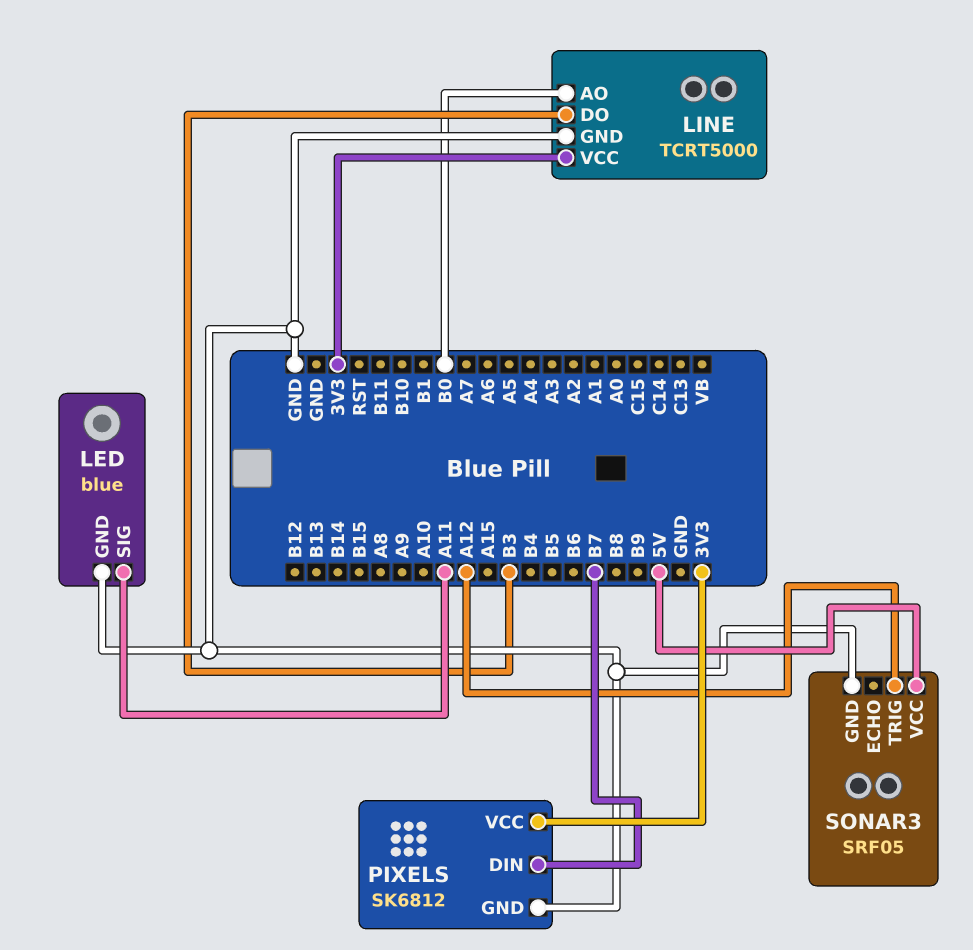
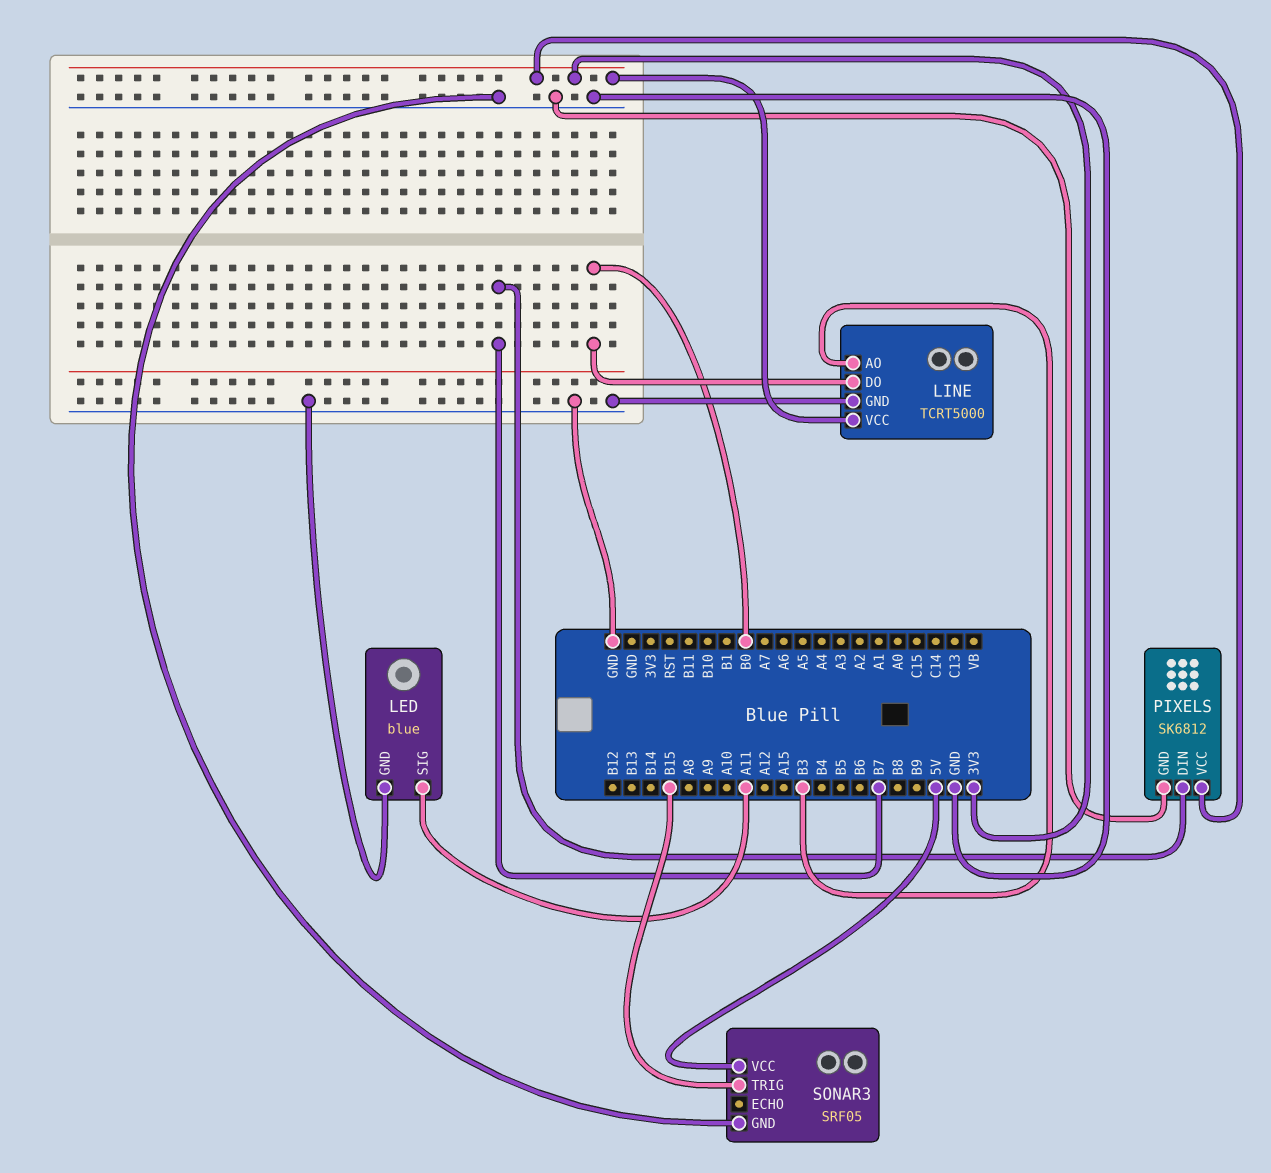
LINE pin AO: B0 -> B3
LINE pin DO: B3 -> B0
SONAR3 pin TRIG: A12 -> B15

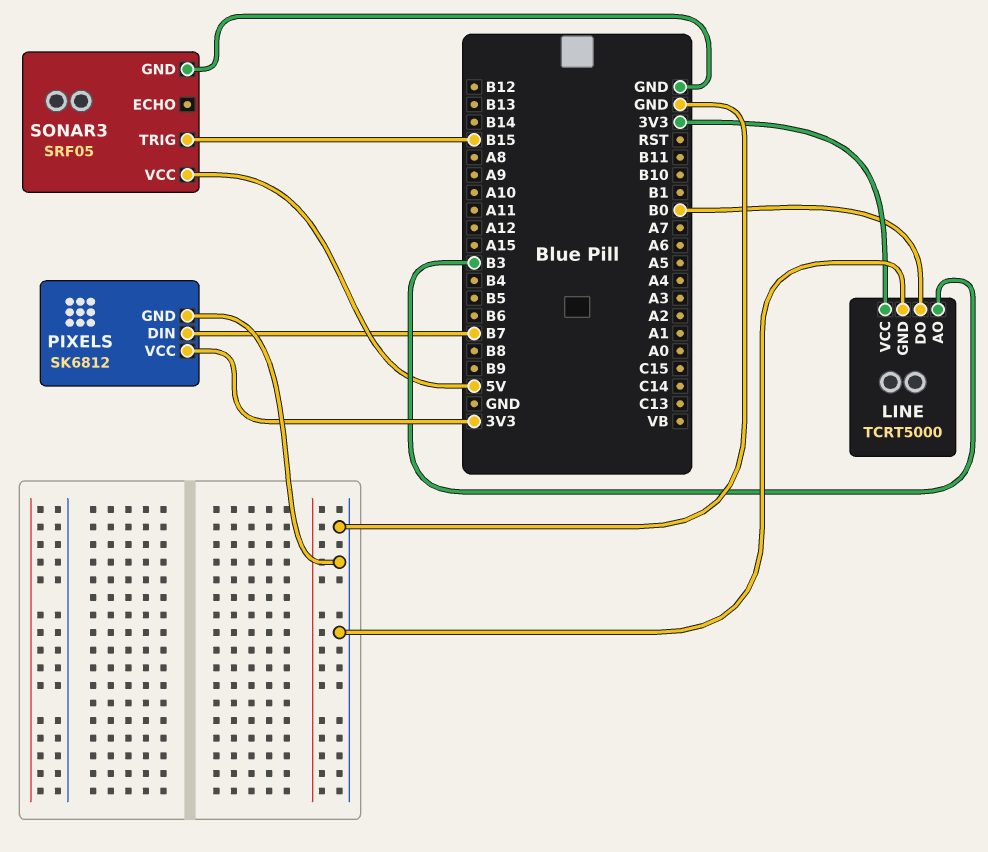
LED: blue -> none
LED pin GND: GND -> none
LED pin SIG: A11 -> none

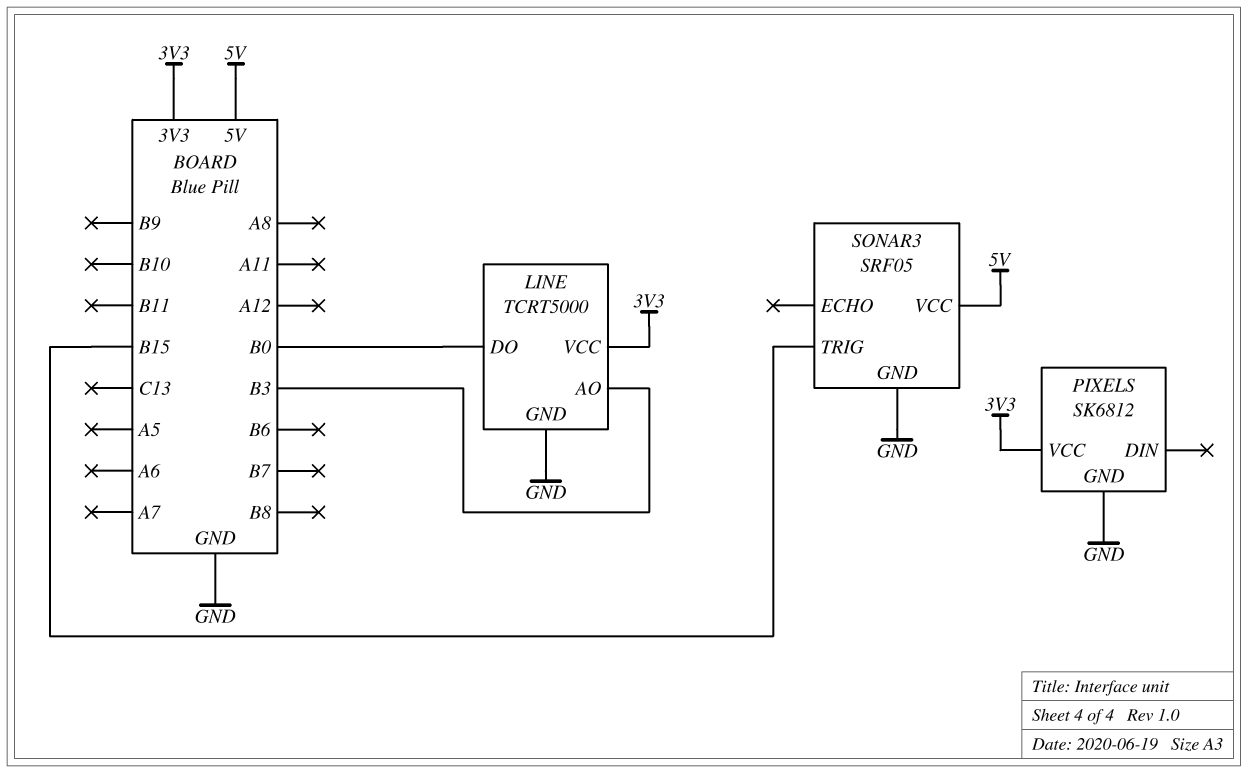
PIXELS pin DIN: B7 -> none

